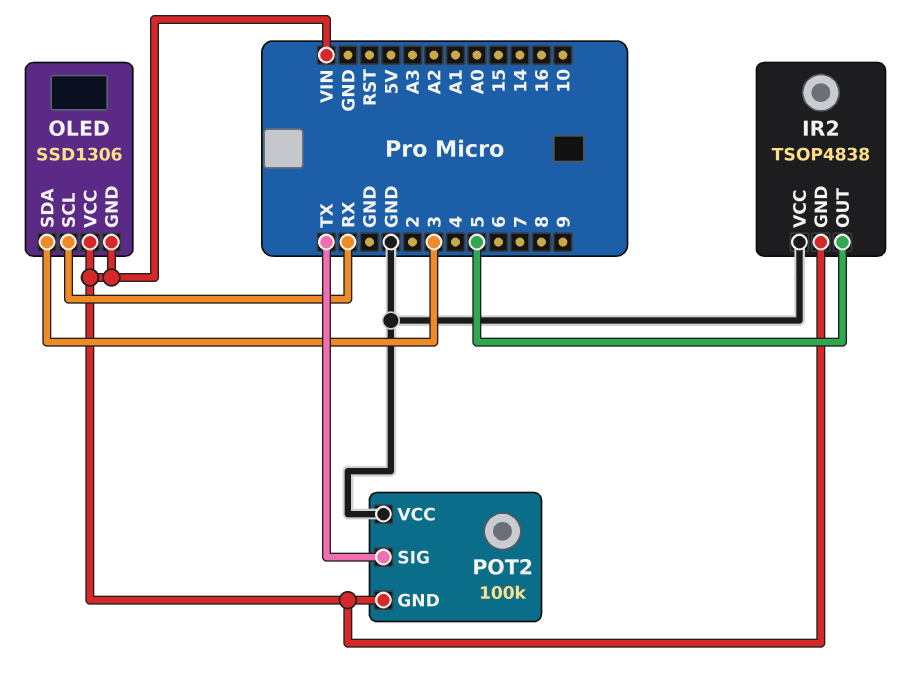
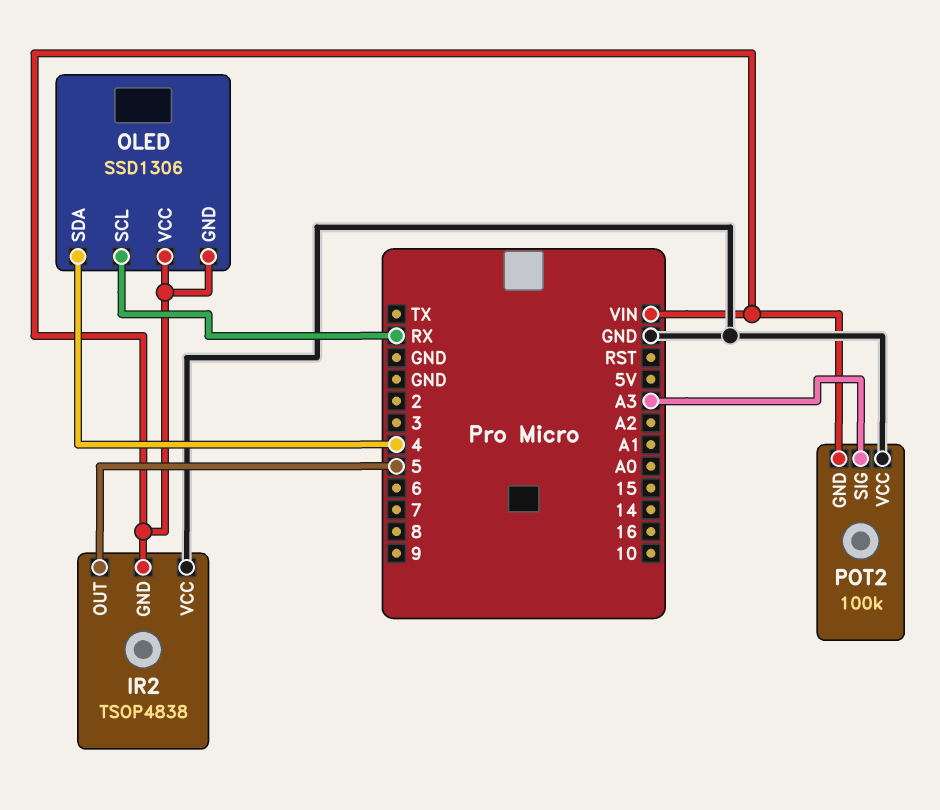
OLED pin SDA: 3 -> 4
POT2 pin SIG: TX -> A3

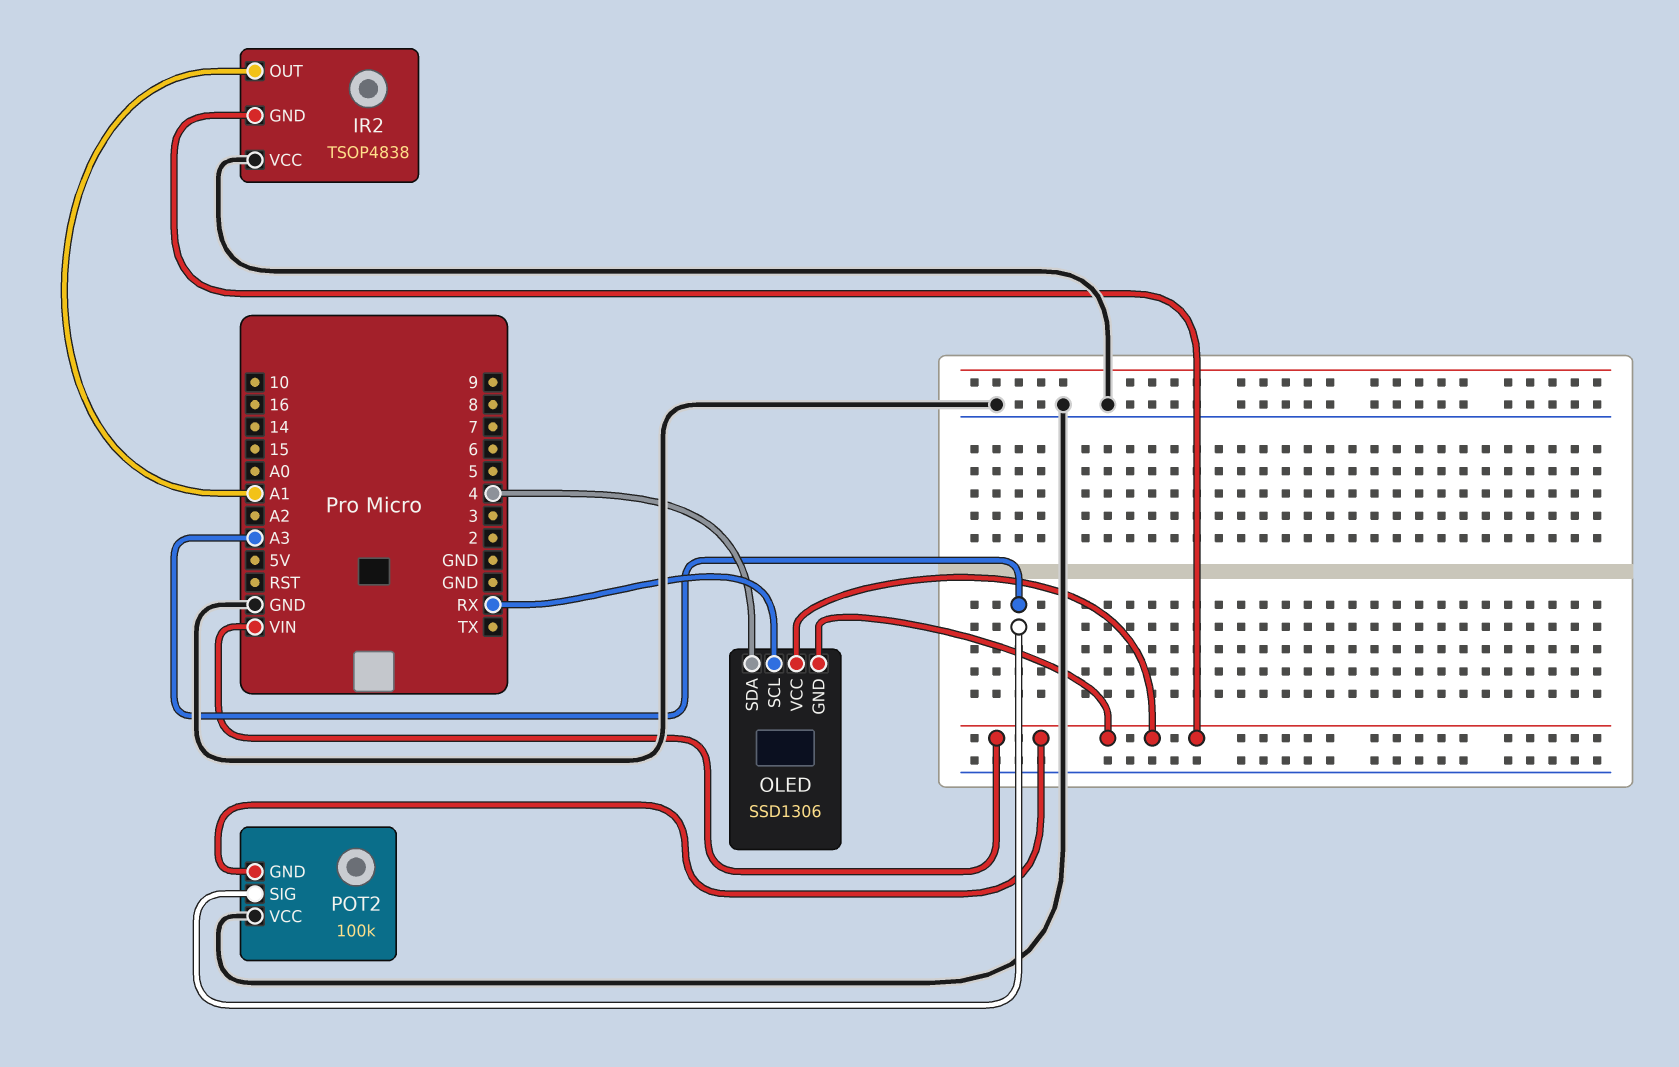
IR2 pin OUT: 5 -> A1

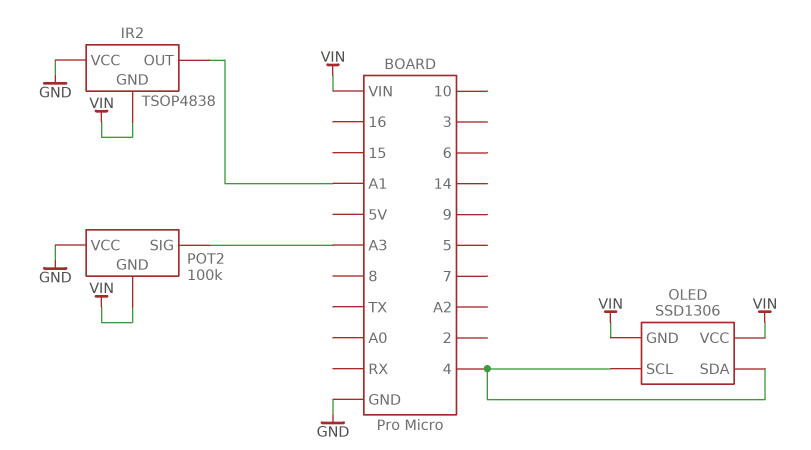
OLED pin SCL: RX -> 4

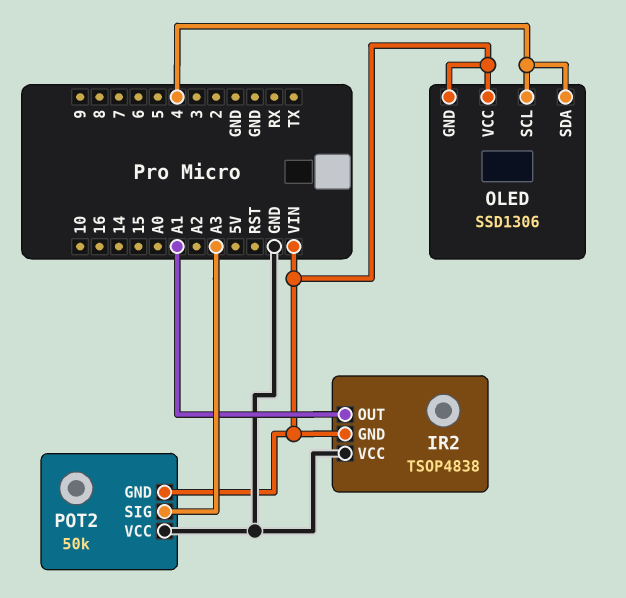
POT2: 100k -> 50k

